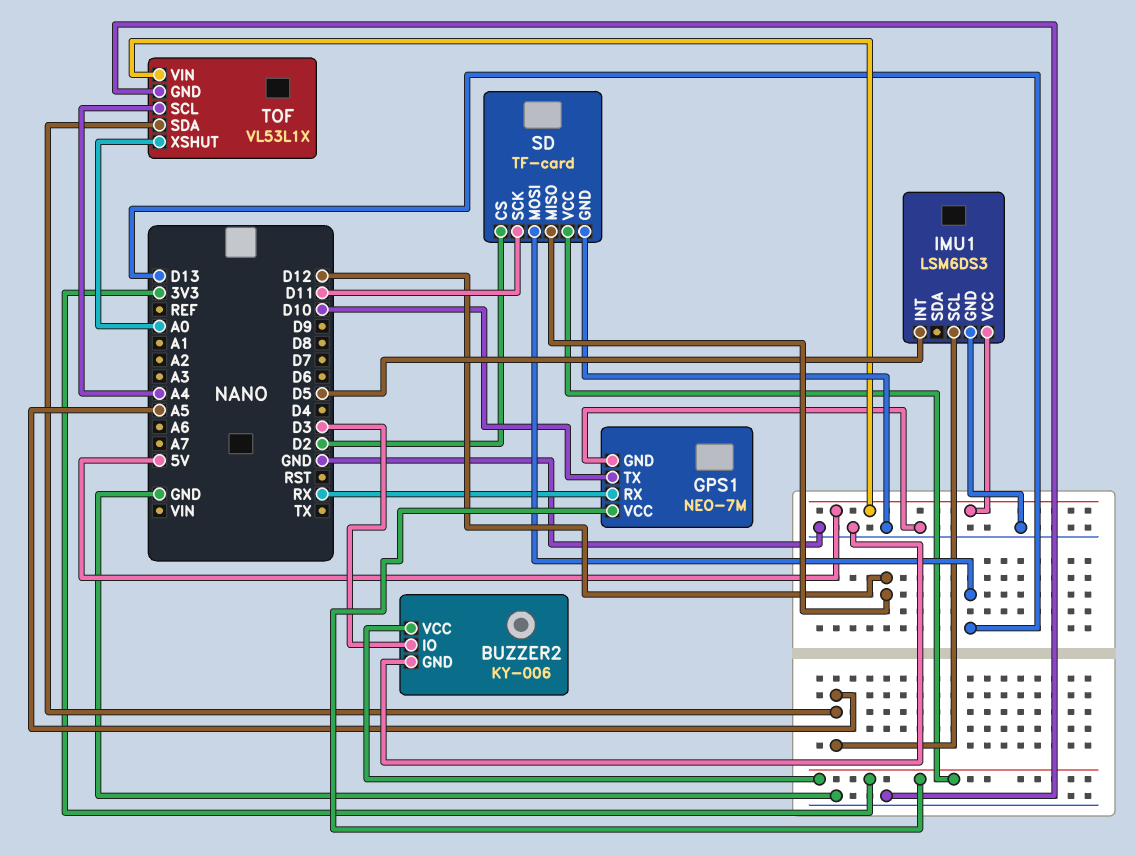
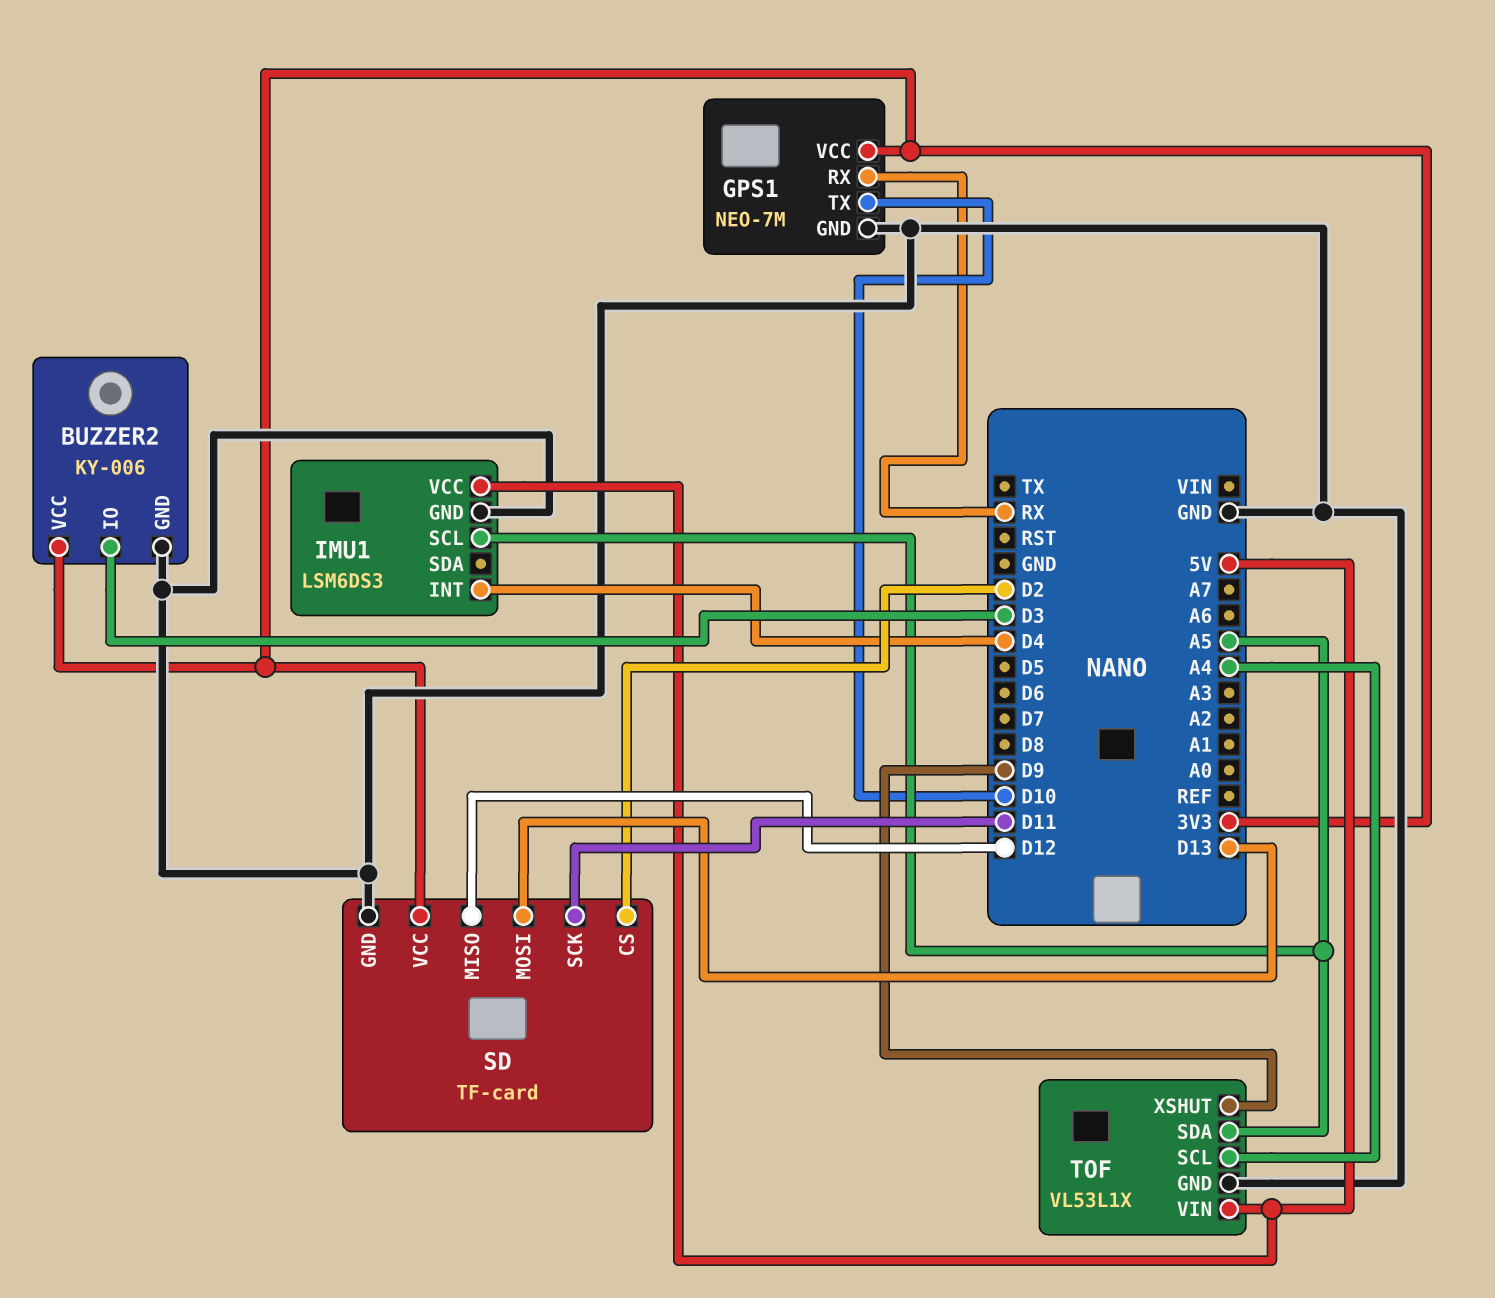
IMU1 pin INT: D5 -> D4
TOF pin XSHUT: A0 -> D9

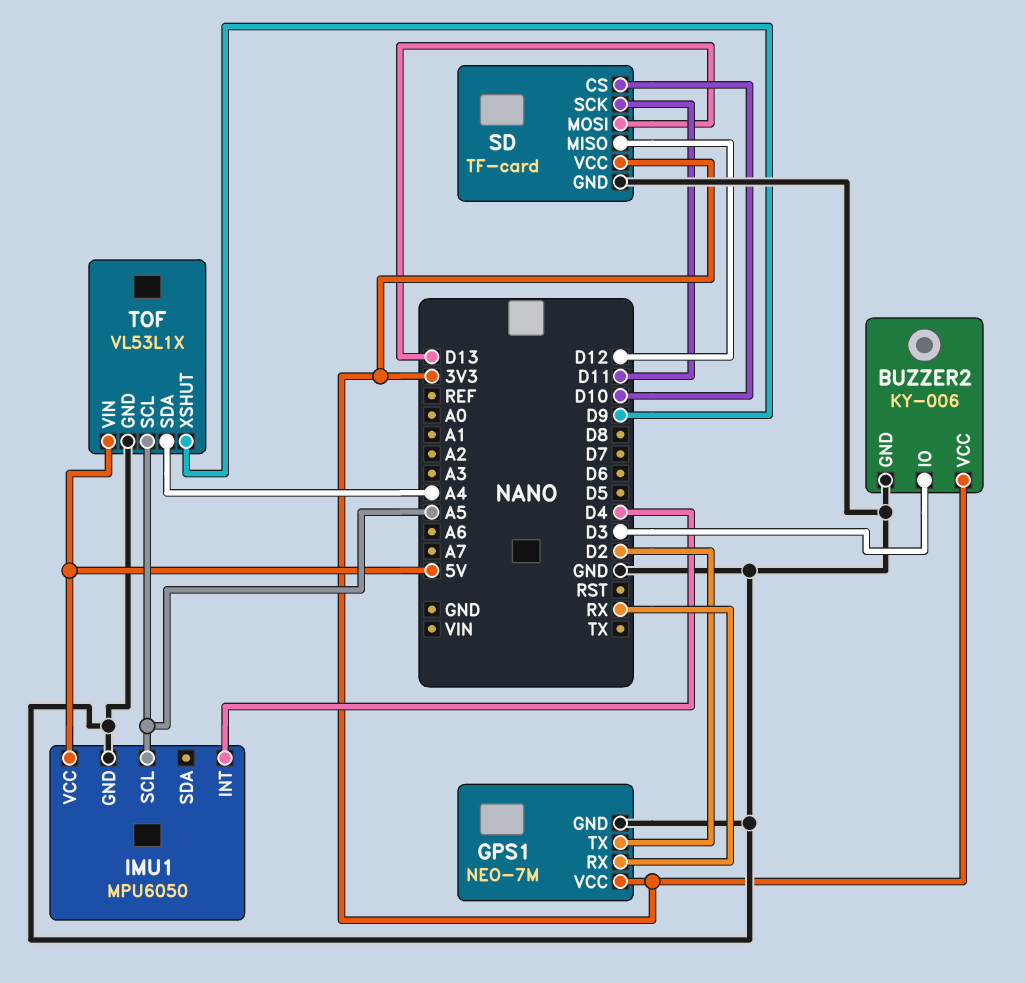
GPS1 pin TX: D10 -> D2
IMU1: LSM6DS3 -> MPU6050
SD pin CS: D2 -> D10
TOF pin SCL: A4 -> A5
TOF pin SDA: A5 -> A4

